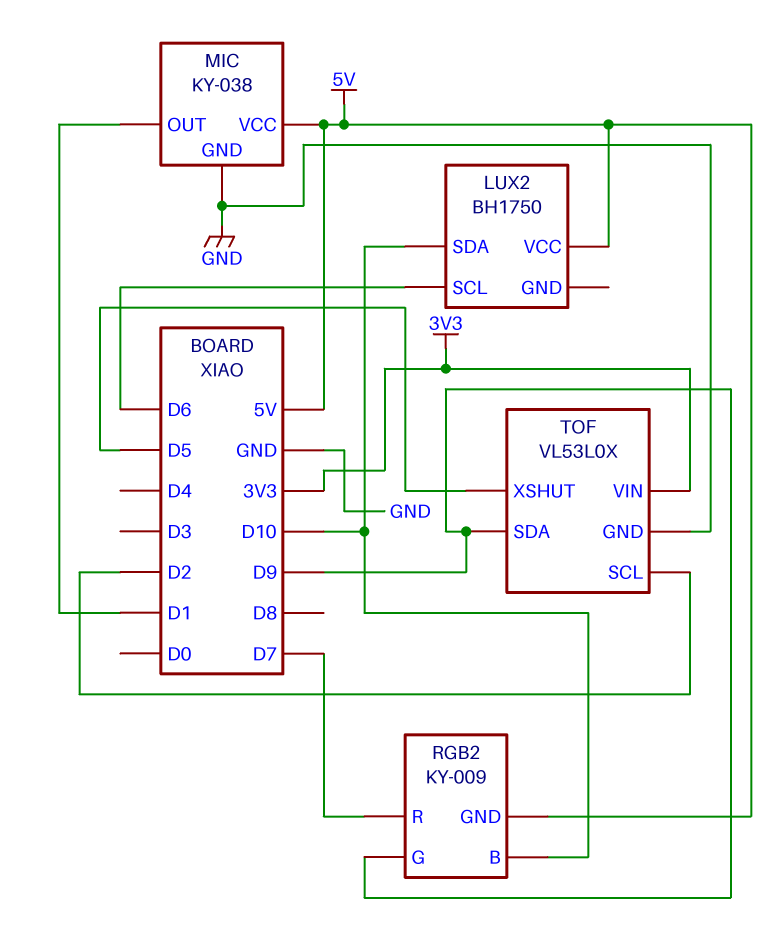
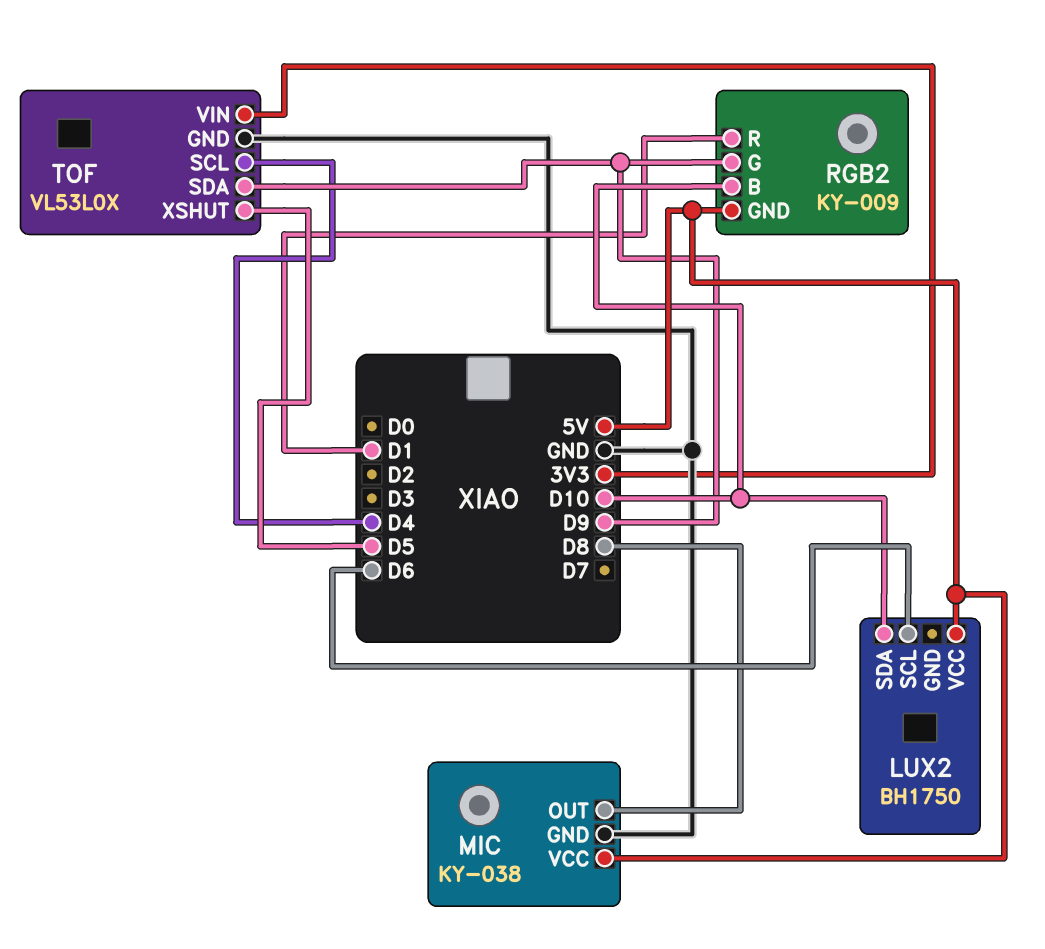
MIC pin OUT: D1 -> D8
RGB2 pin R: D7 -> D1
TOF pin SCL: D2 -> D4

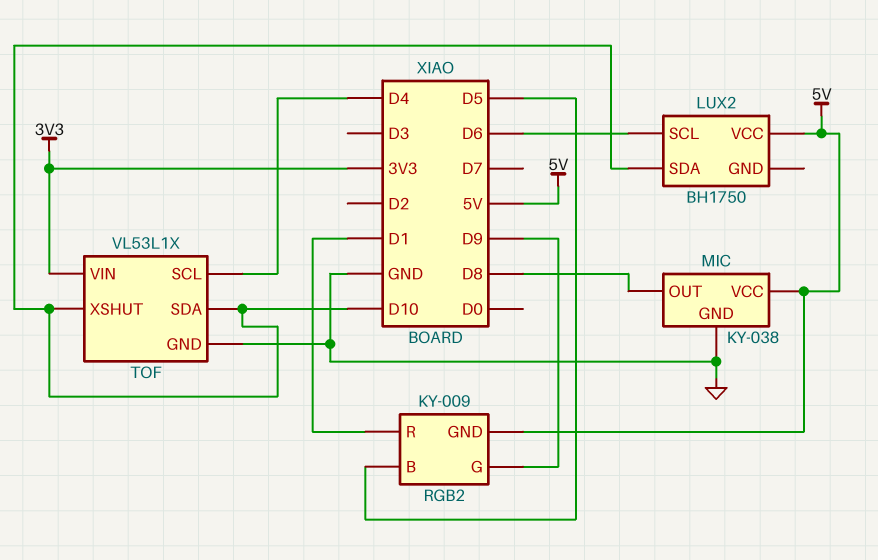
RGB2 pin B: D10 -> D5
TOF: VL53L0X -> VL53L1X
TOF pin SDA: D9 -> D10
TOF pin XSHUT: D5 -> D10

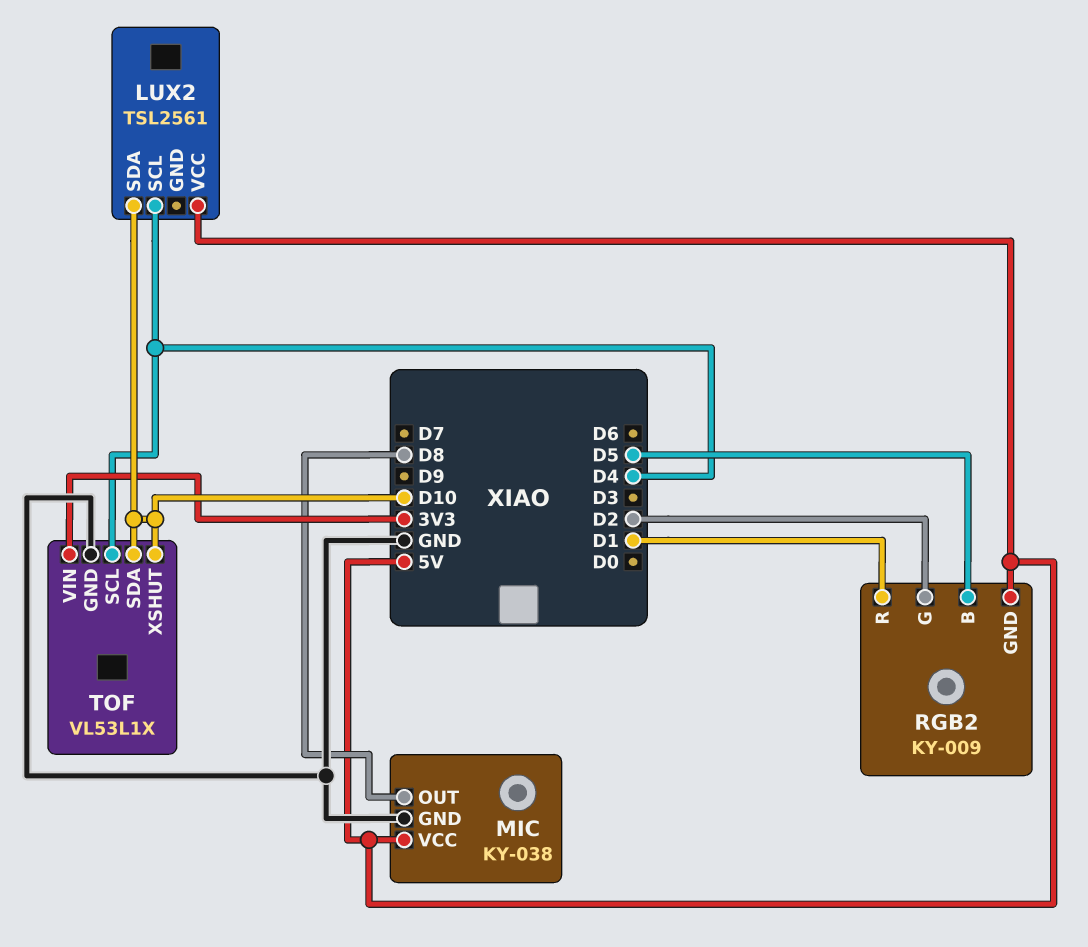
LUX2: BH1750 -> TSL2561
LUX2 pin SCL: D6 -> D4
RGB2 pin G: D9 -> D2

